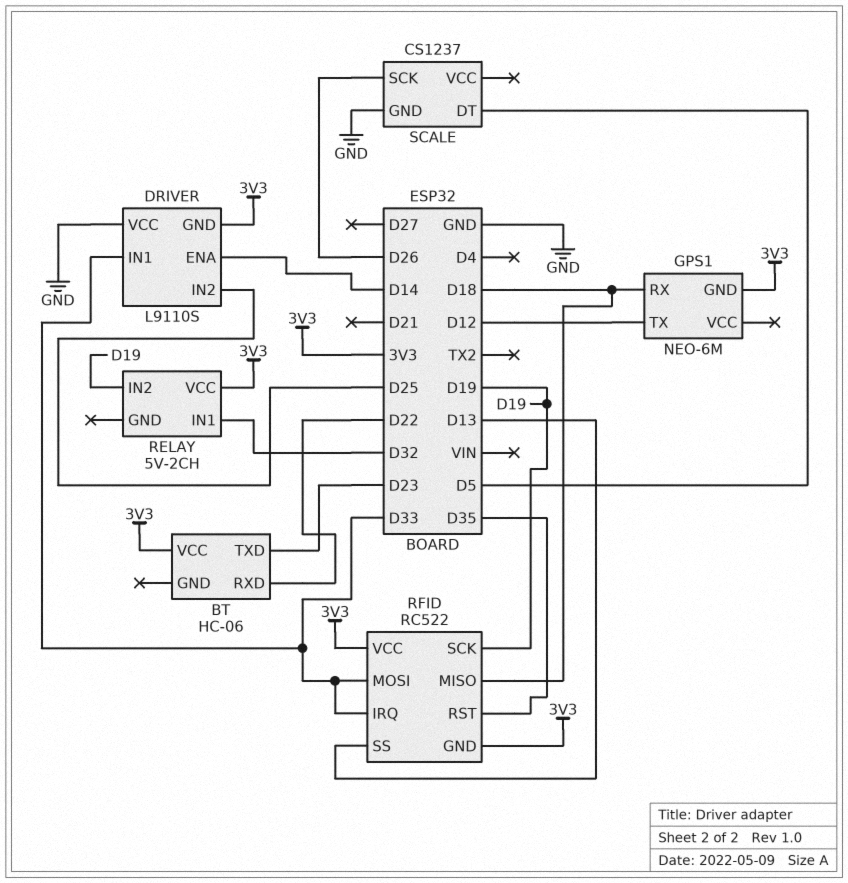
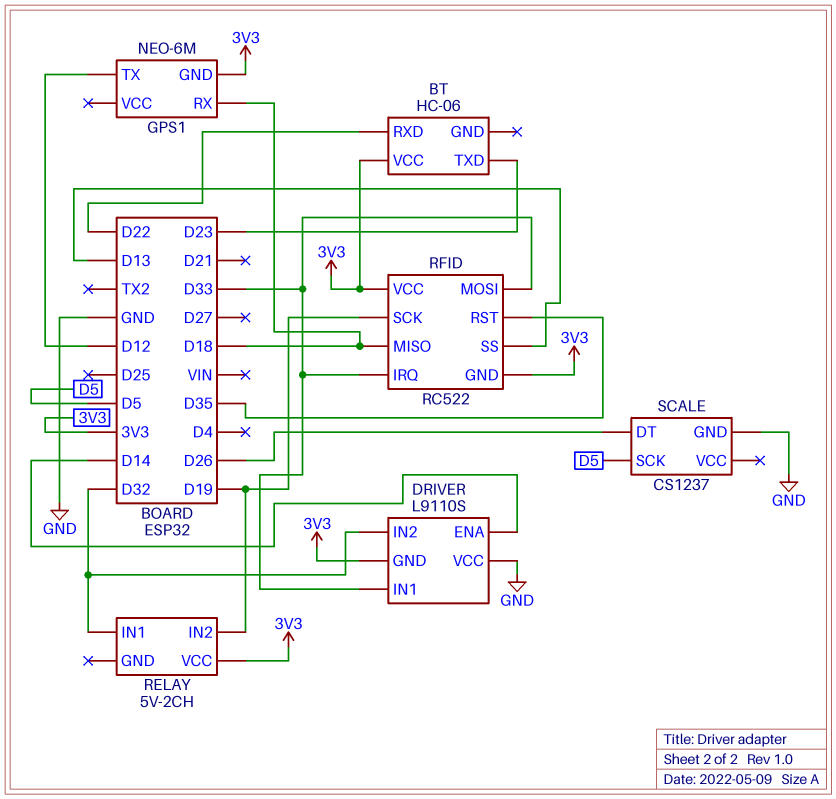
DRIVER pin IN2: D25 -> D32
SCALE pin DT: D5 -> D26
SCALE pin SCK: D26 -> D5

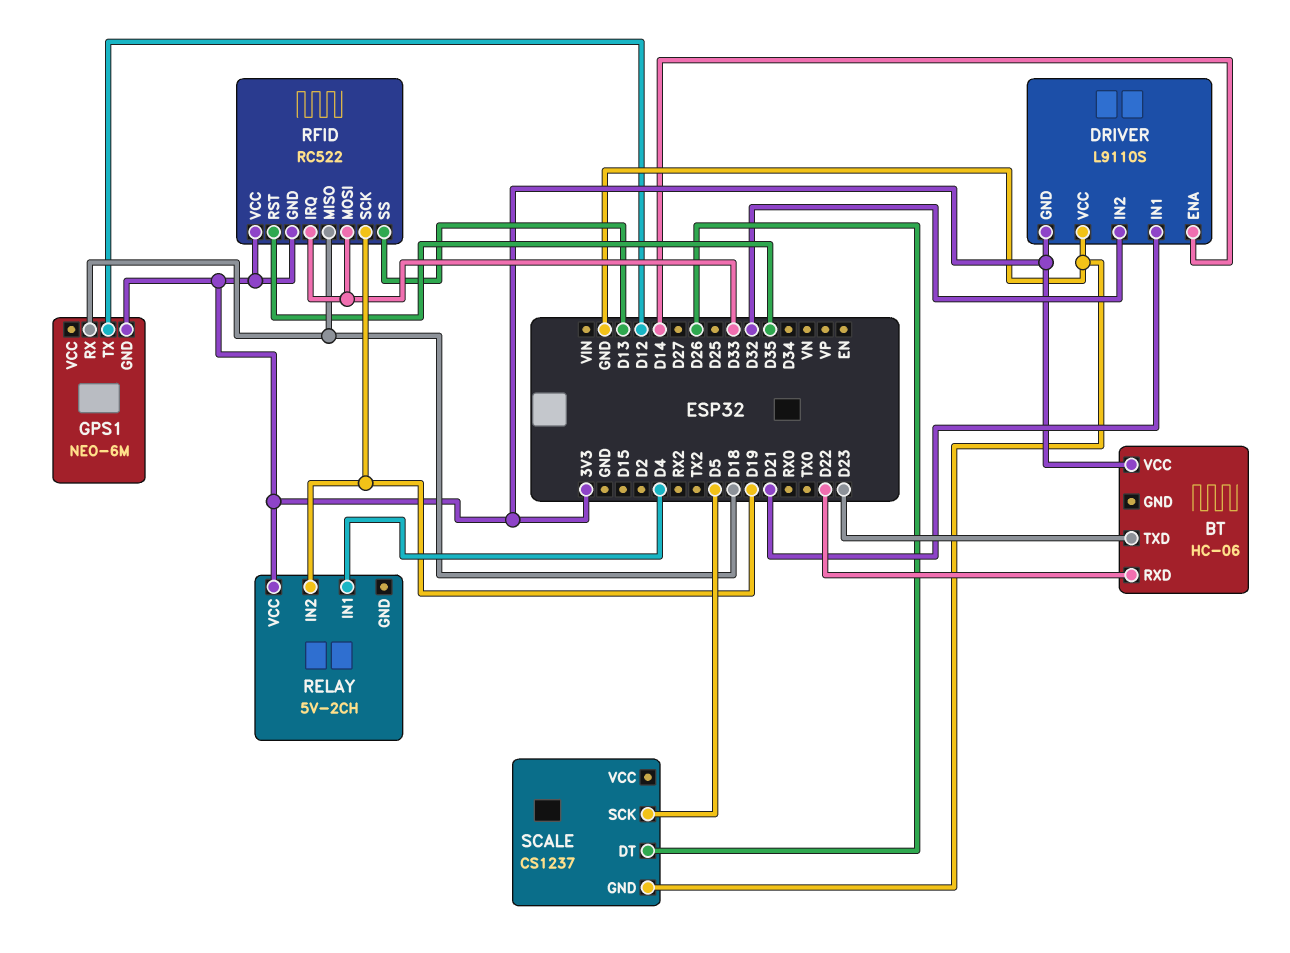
DRIVER pin IN1: D33 -> D21
RELAY pin IN1: D32 -> D4

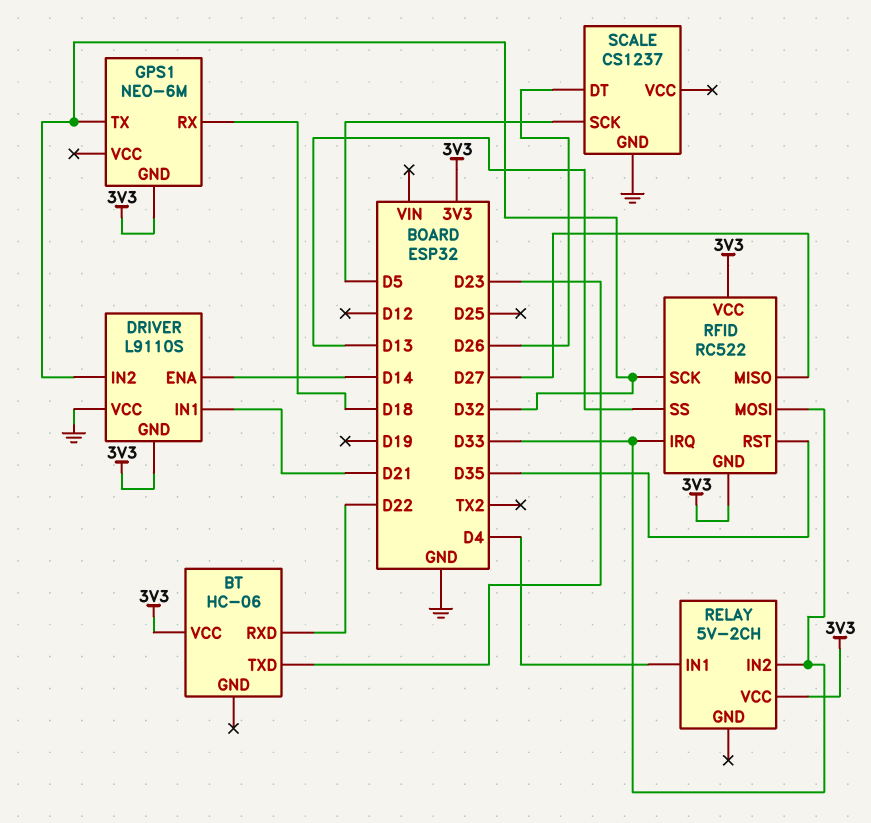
GPS1 pin TX: D12 -> D32
RELAY pin IN2: D19 -> D33
RFID pin MISO: D18 -> D27
RFID pin SCK: D19 -> D32

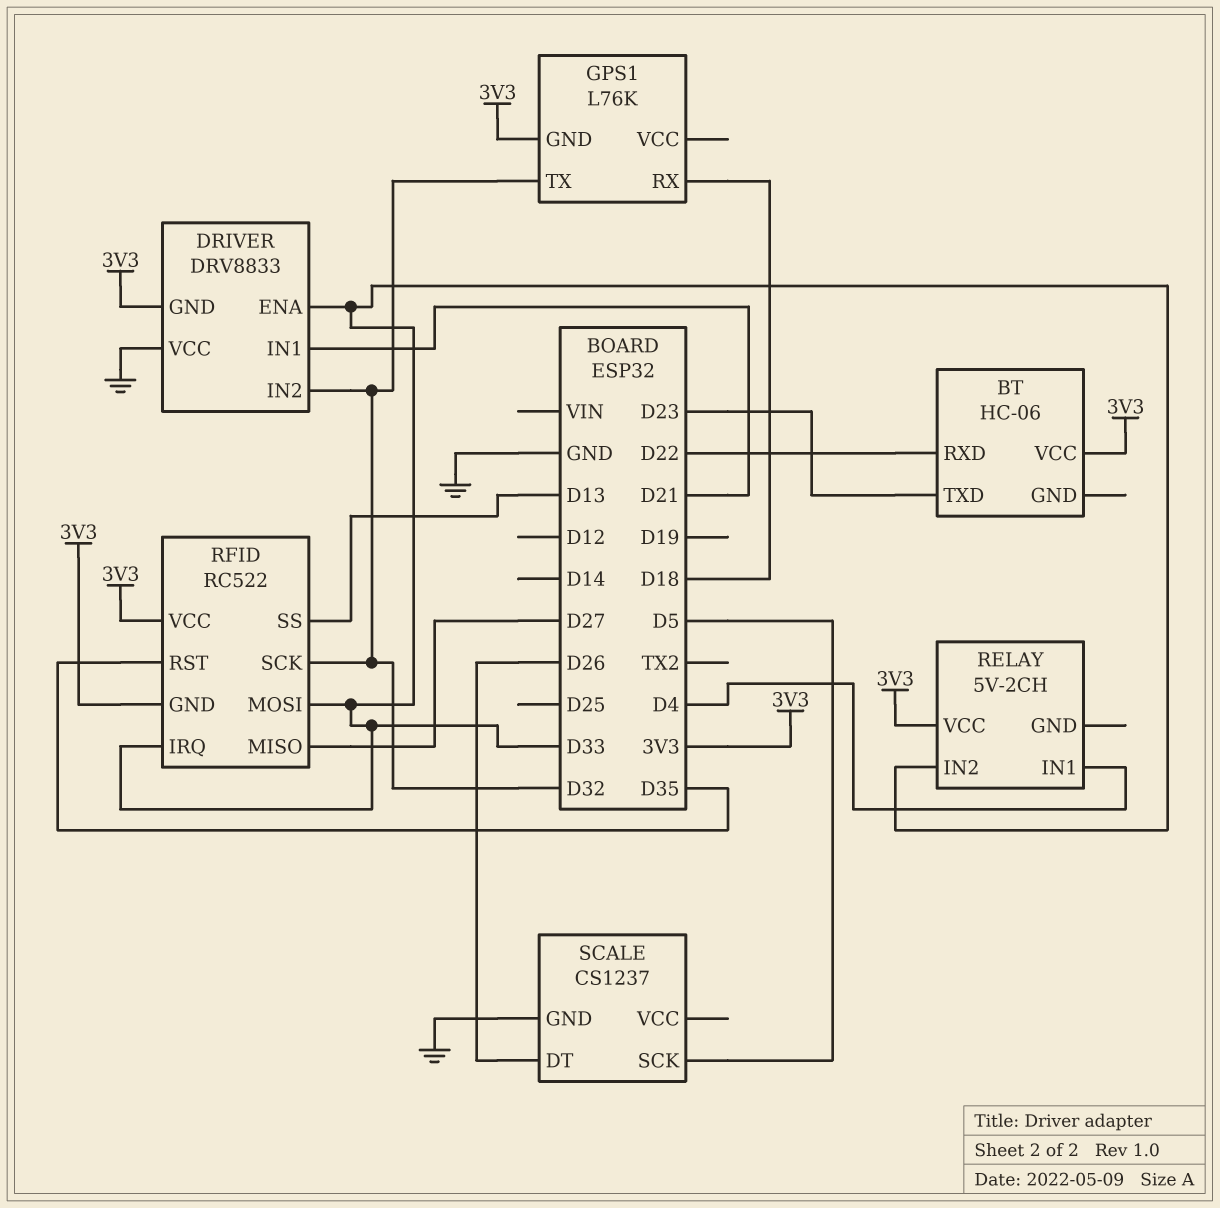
DRIVER: L9110S -> DRV8833
DRIVER pin ENA: D14 -> D33
GPS1: NEO-6M -> L76K

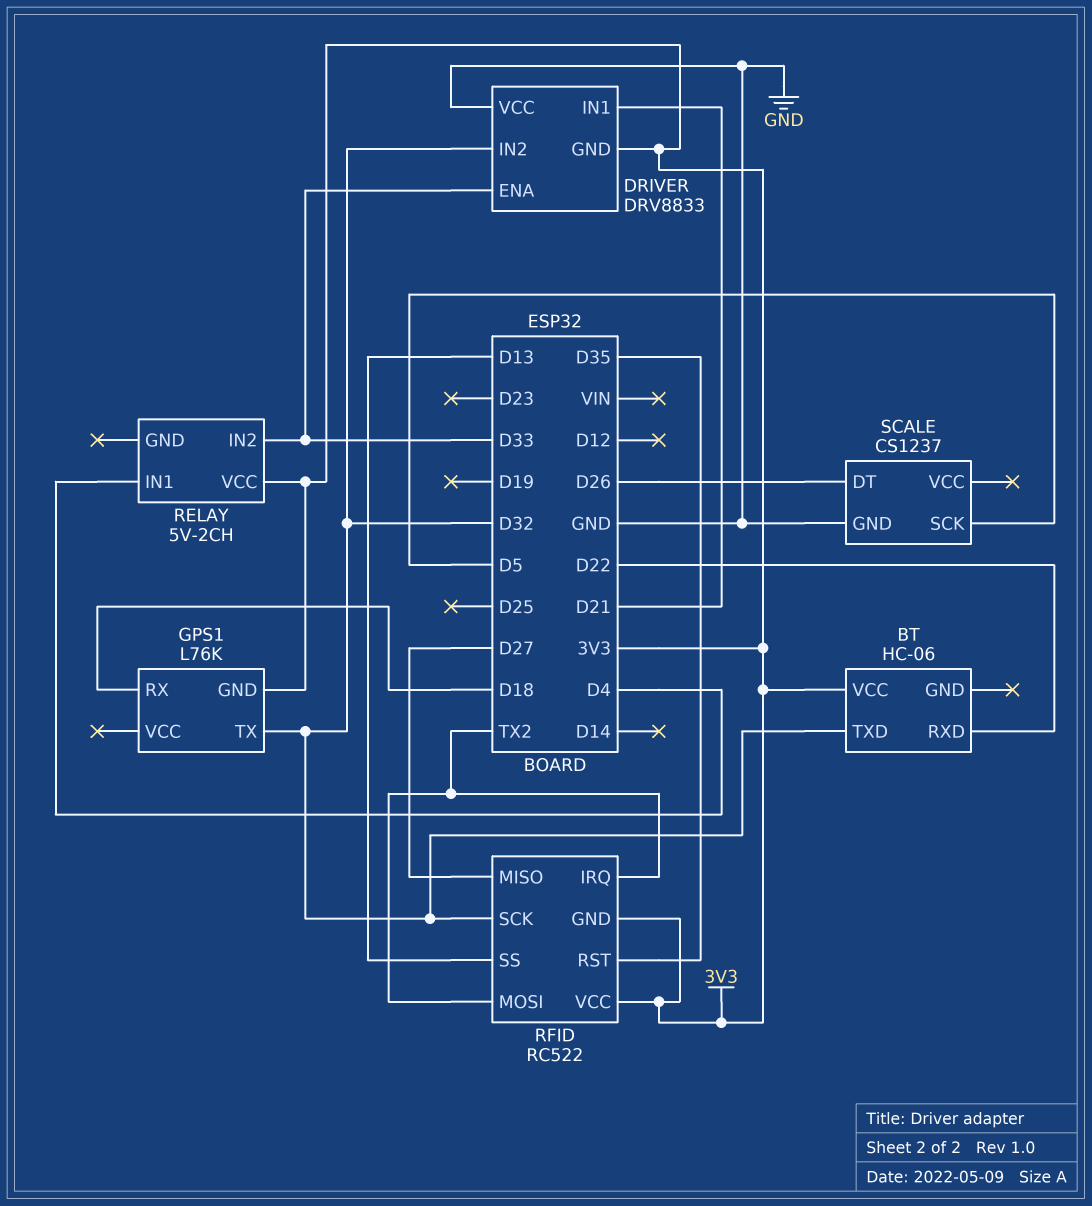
BT pin TXD: D23 -> D32
RFID pin IRQ: D33 -> TX2
RFID pin MOSI: D33 -> TX2

